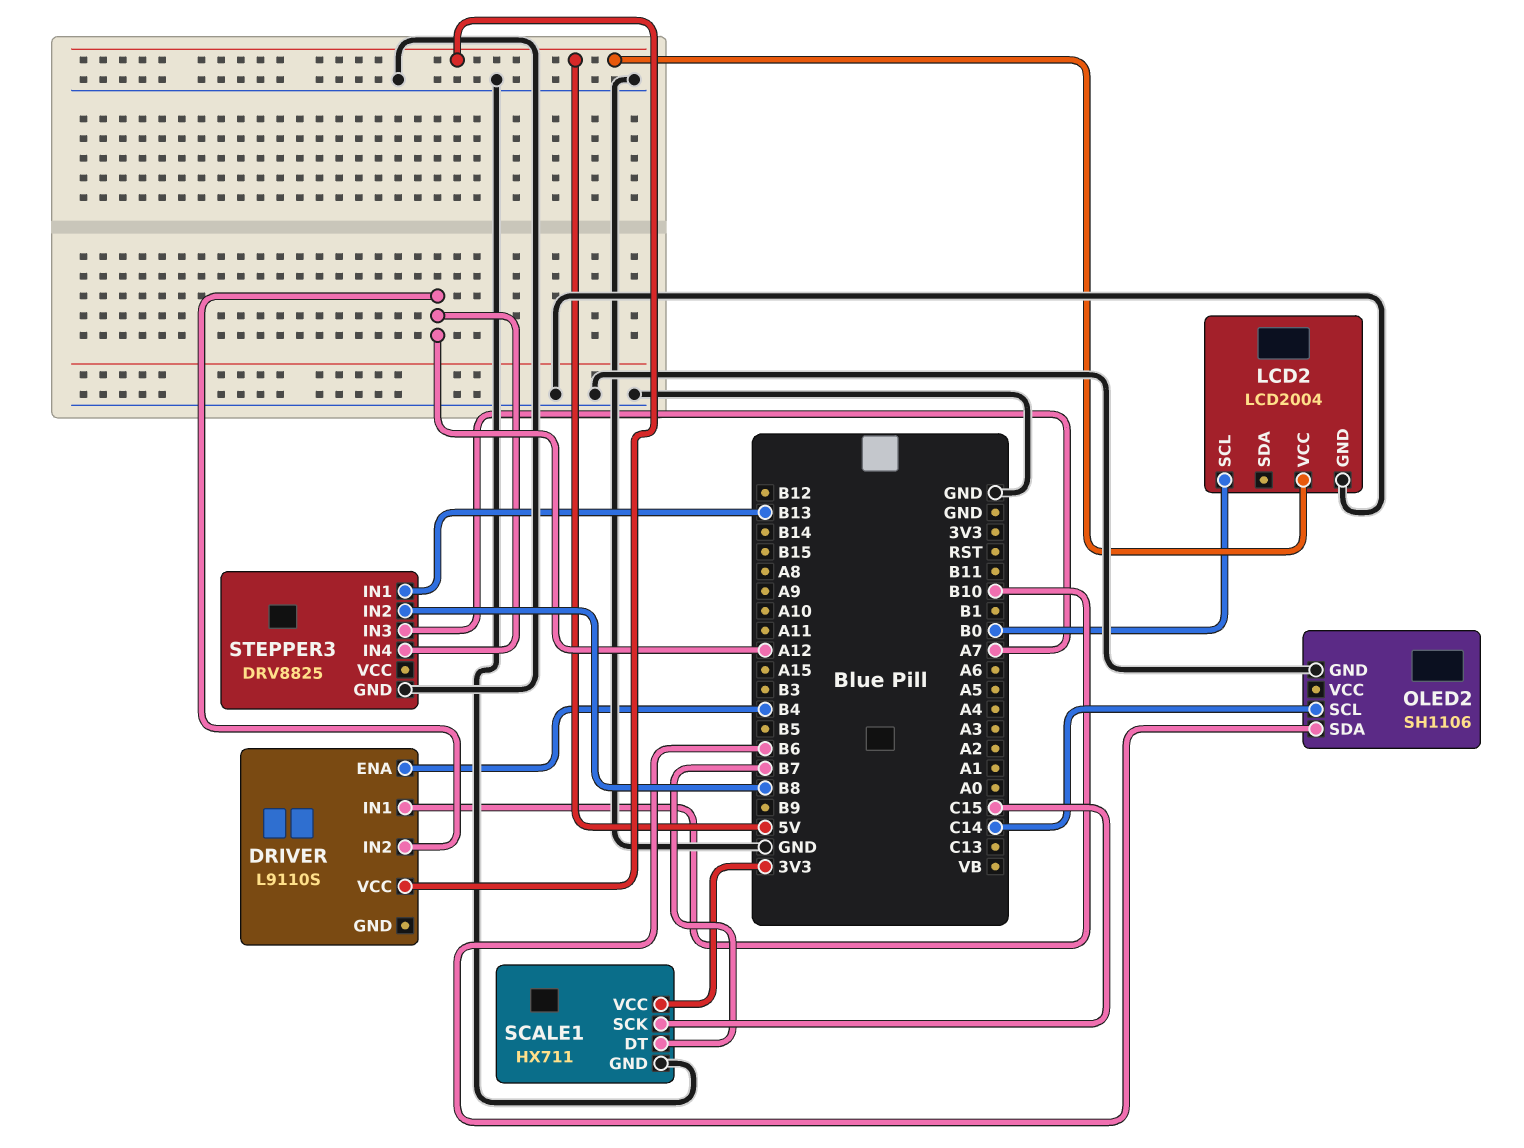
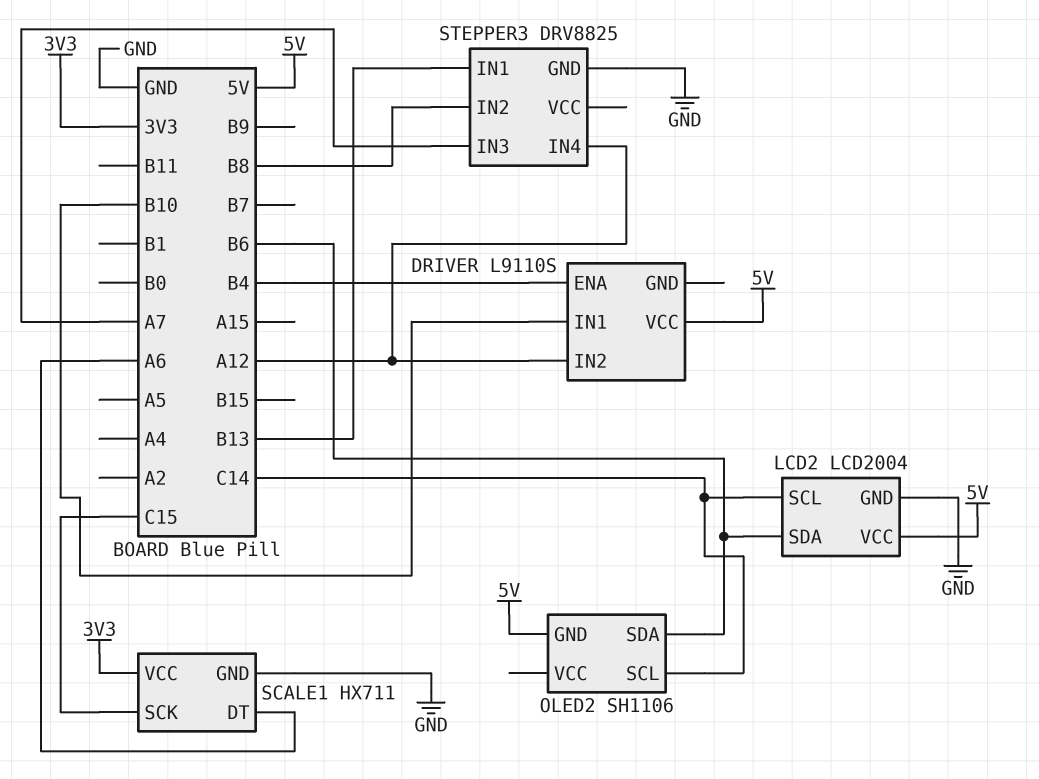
LCD2 pin SCL: B0 -> C14
LCD2 pin SDA: none -> B6
OLED2 pin GND: GND -> 5V
SCALE1 pin DT: B7 -> A6

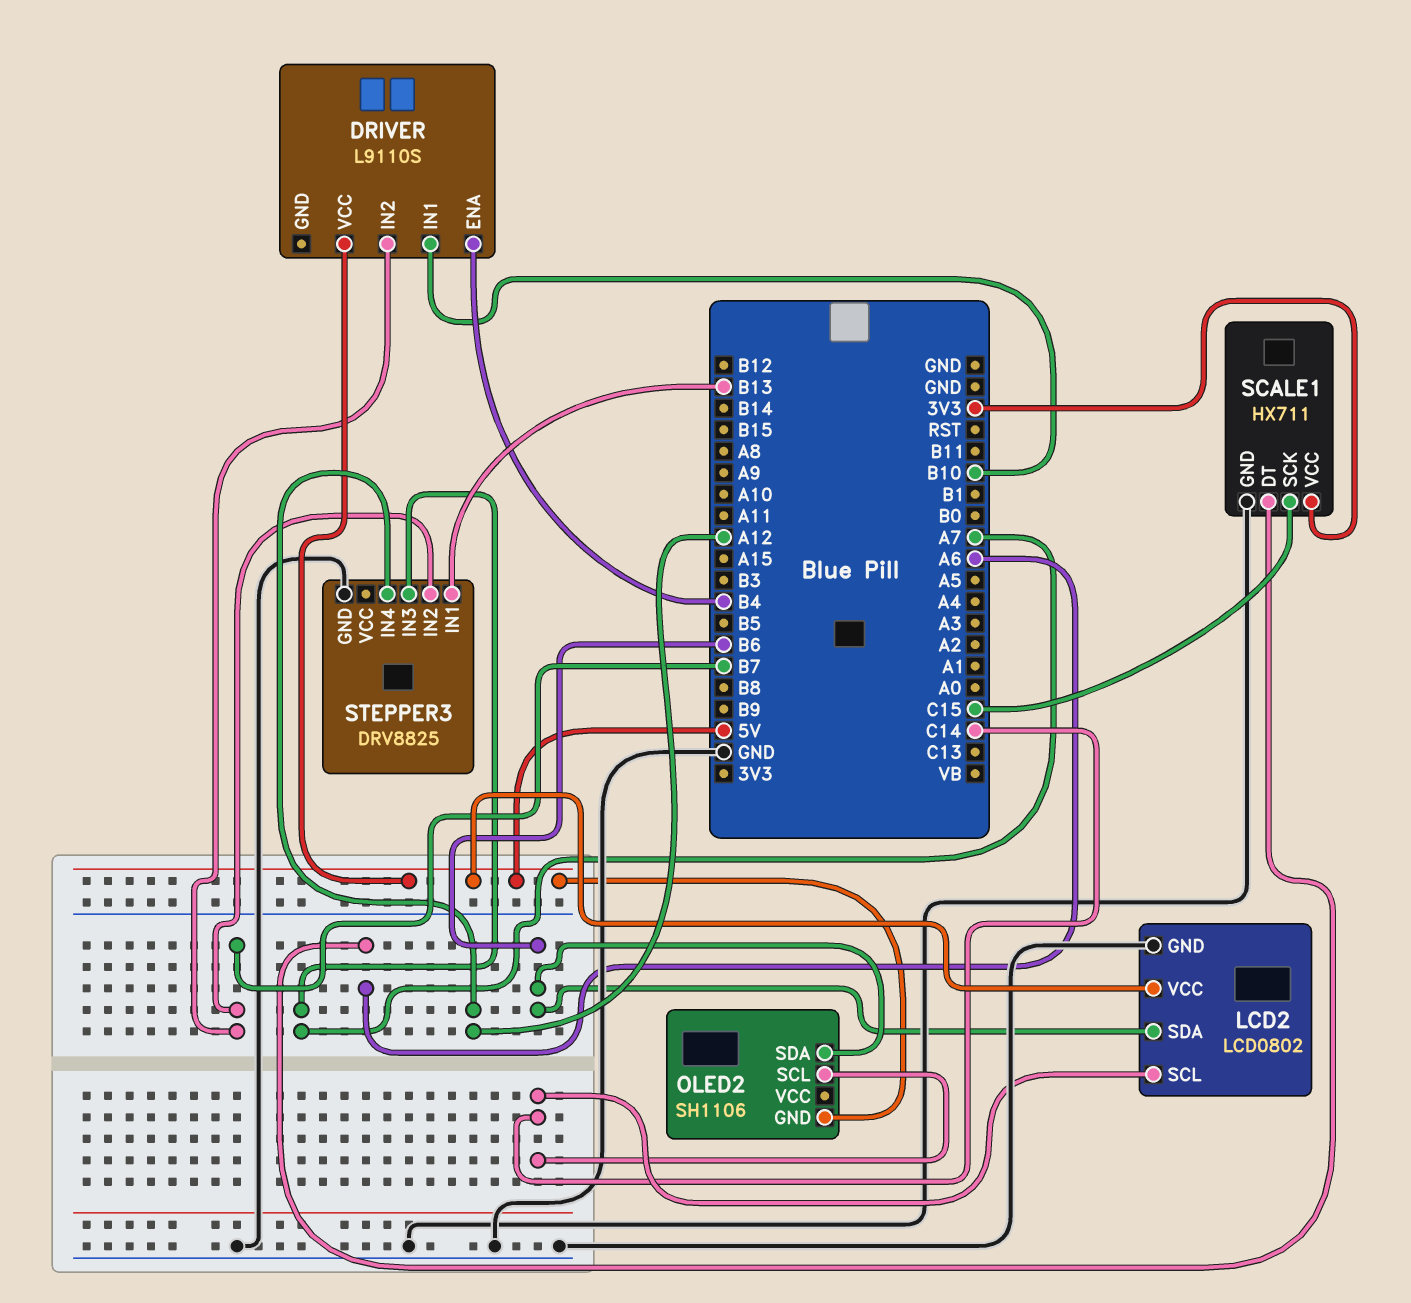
DRIVER pin IN2: A12 -> B7
LCD2: LCD2004 -> LCD0802
STEPPER3 pin IN2: B8 -> B7

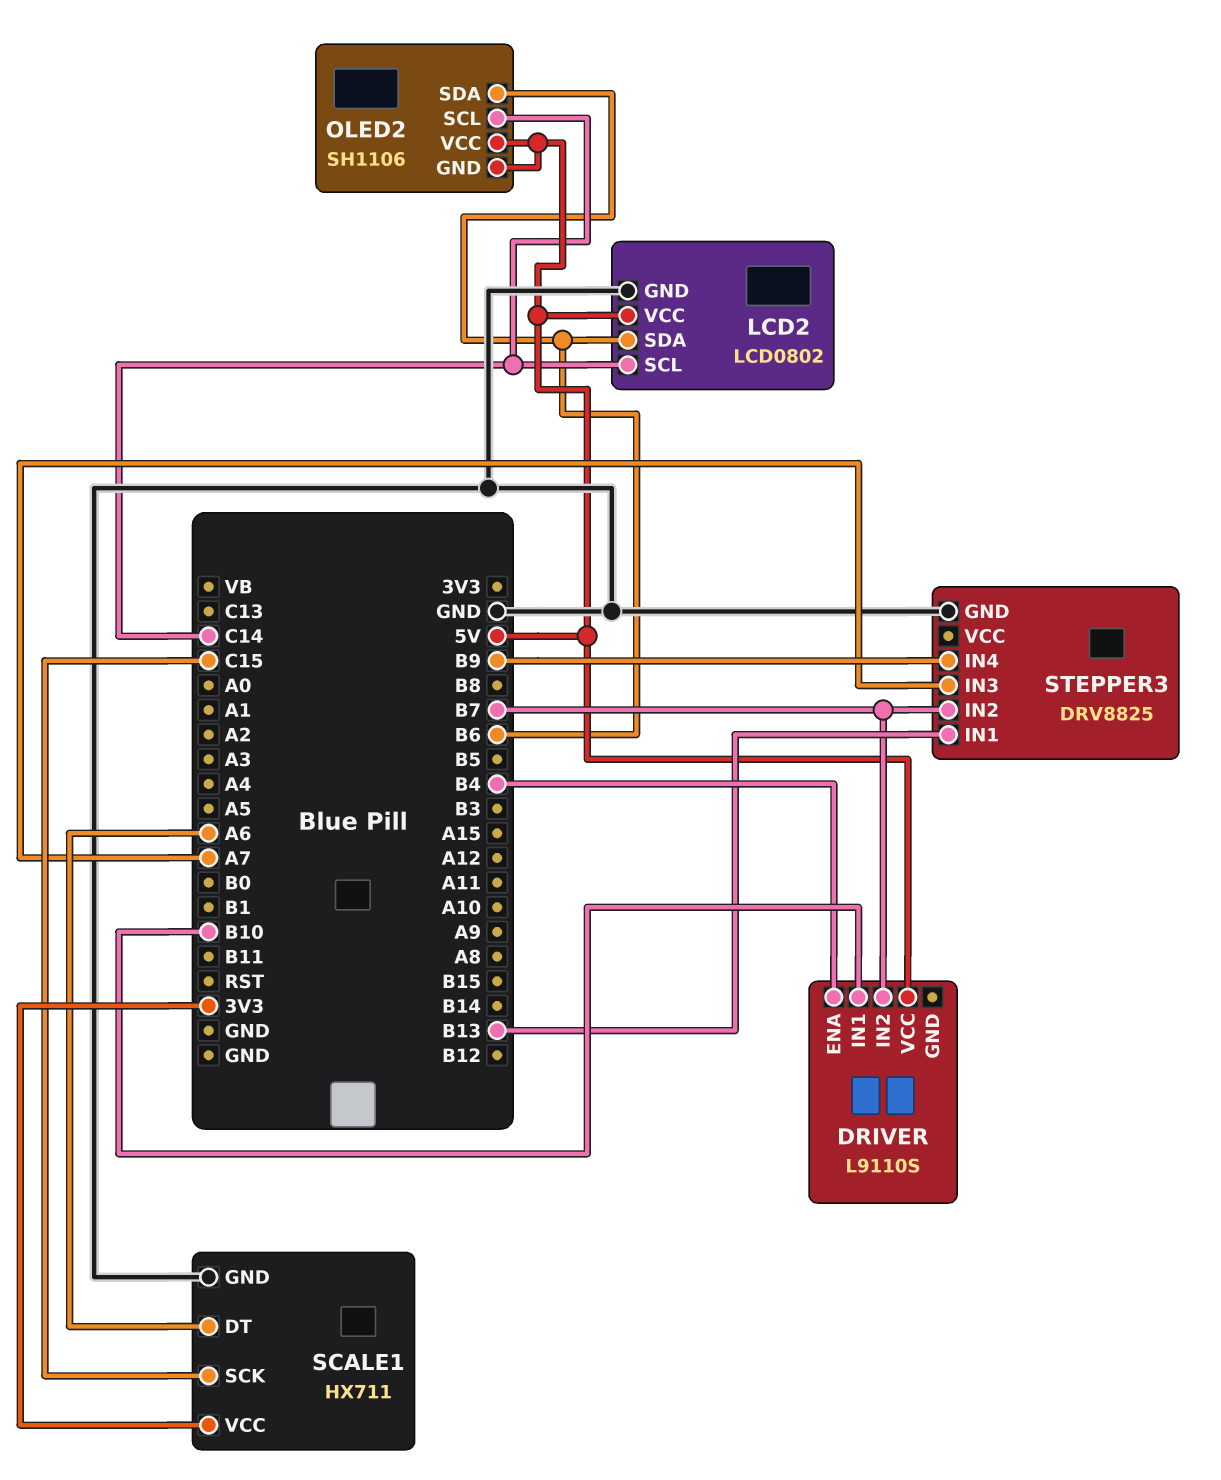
OLED2 pin VCC: none -> 5V
STEPPER3 pin IN4: A12 -> B9

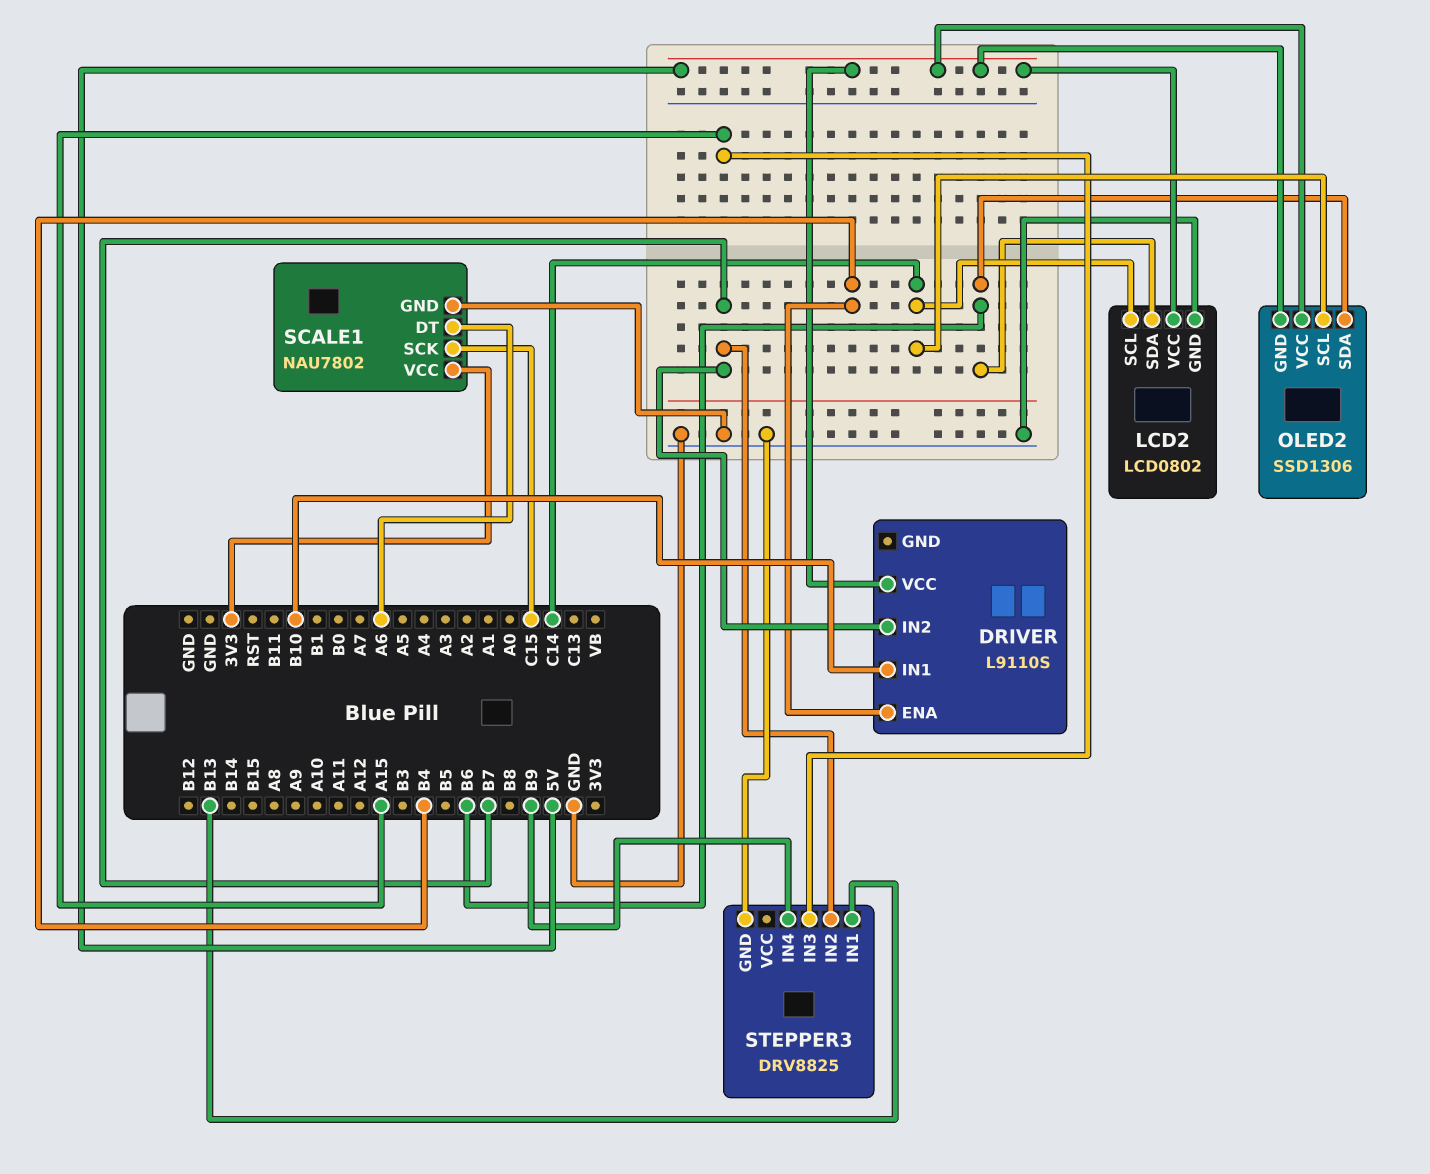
OLED2: SH1106 -> SSD1306
SCALE1: HX711 -> NAU7802
STEPPER3 pin IN3: A7 -> A15

